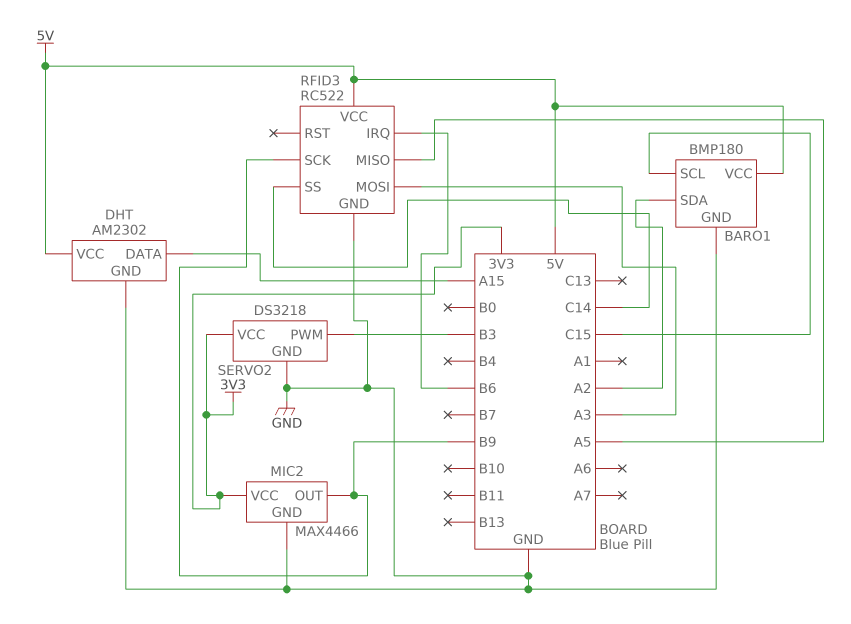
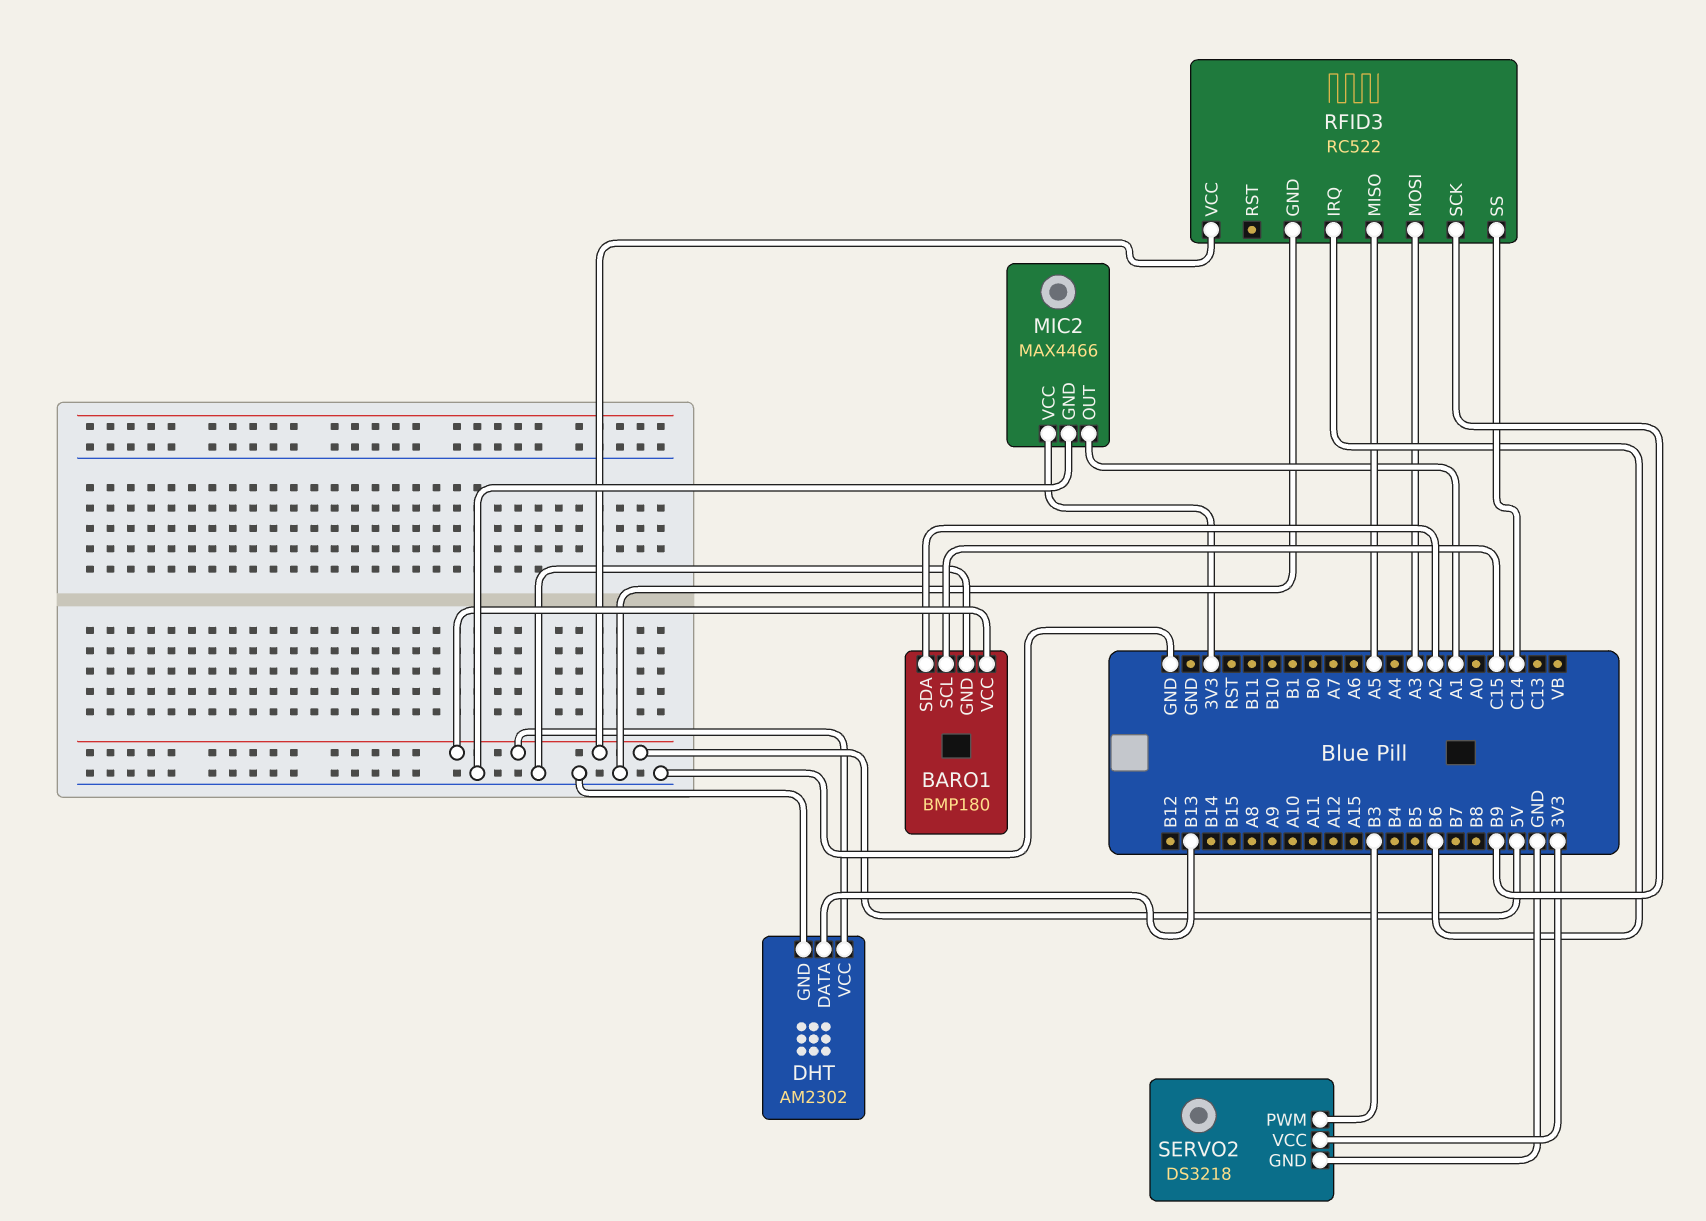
DHT pin DATA: A15 -> B13
MIC2 pin OUT: B9 -> A1

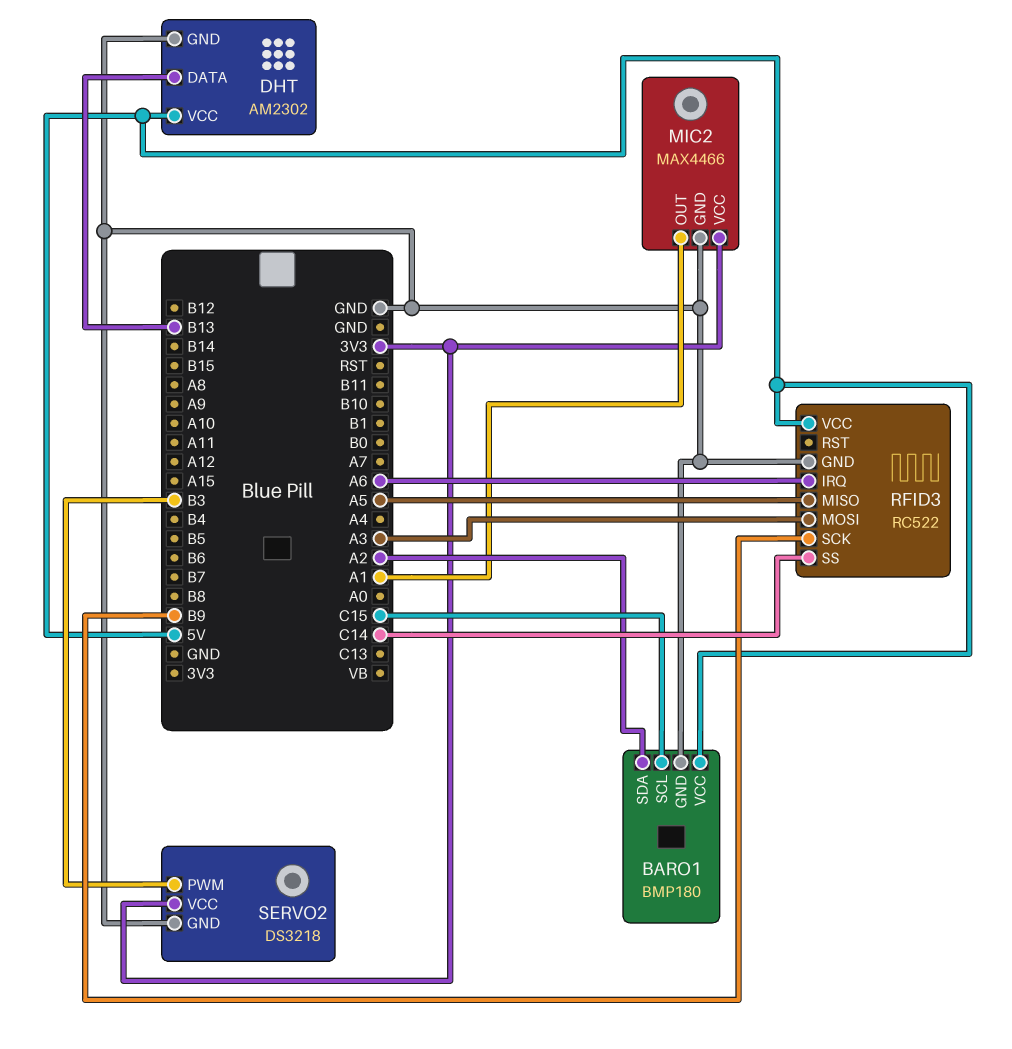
RFID3 pin IRQ: B6 -> A6

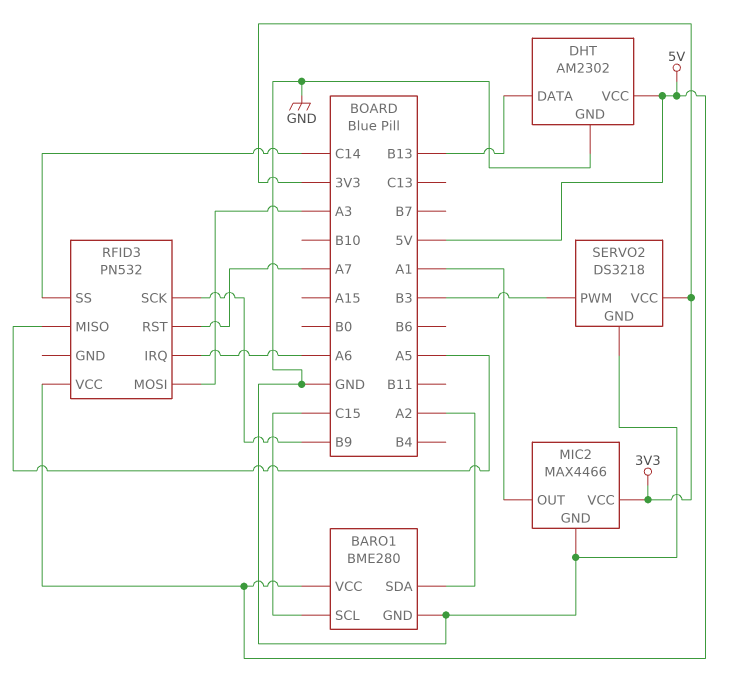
BARO1: BMP180 -> BME280
RFID3: RC522 -> PN532
RFID3 pin GND: GND -> none
RFID3 pin RST: none -> A7

